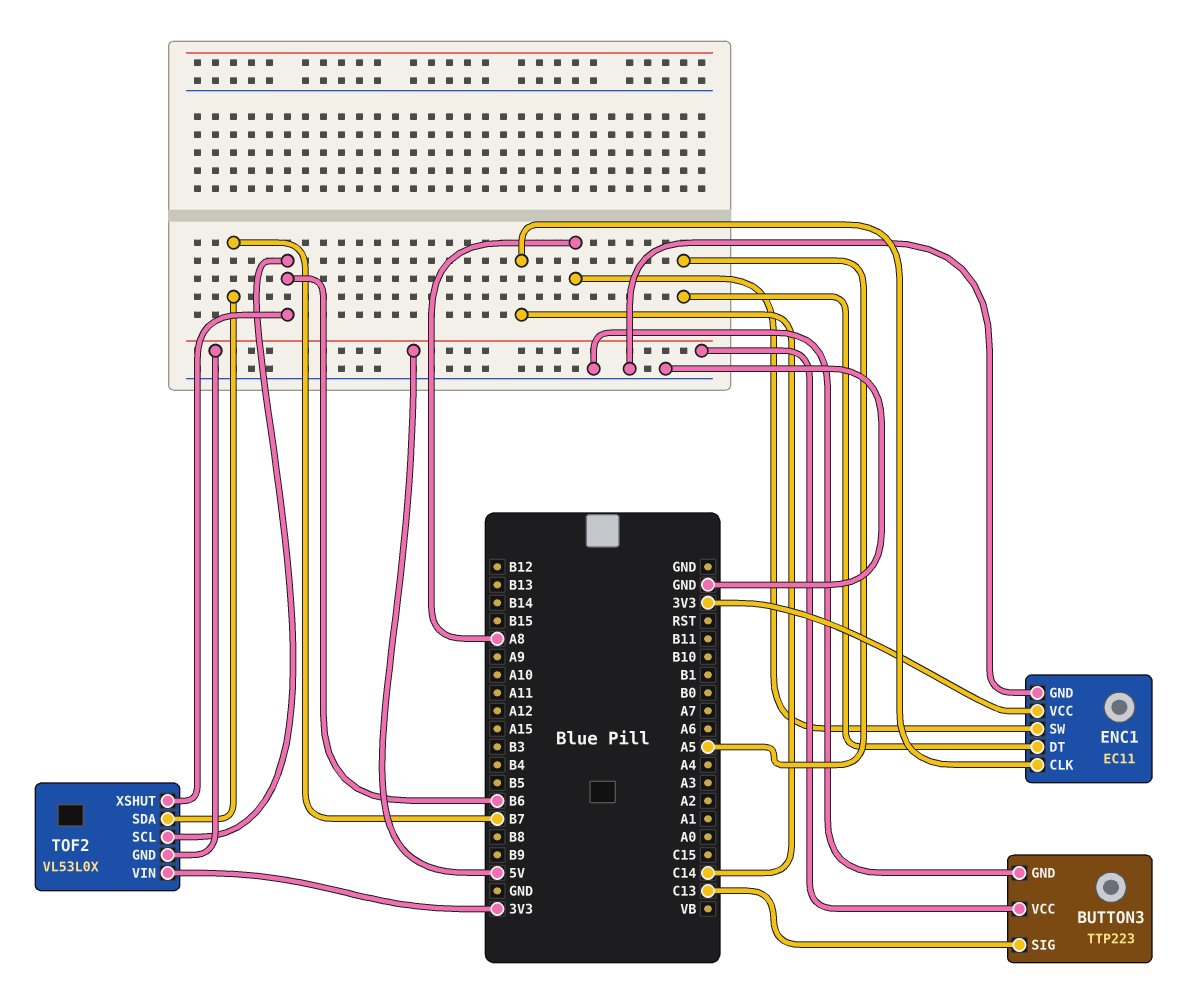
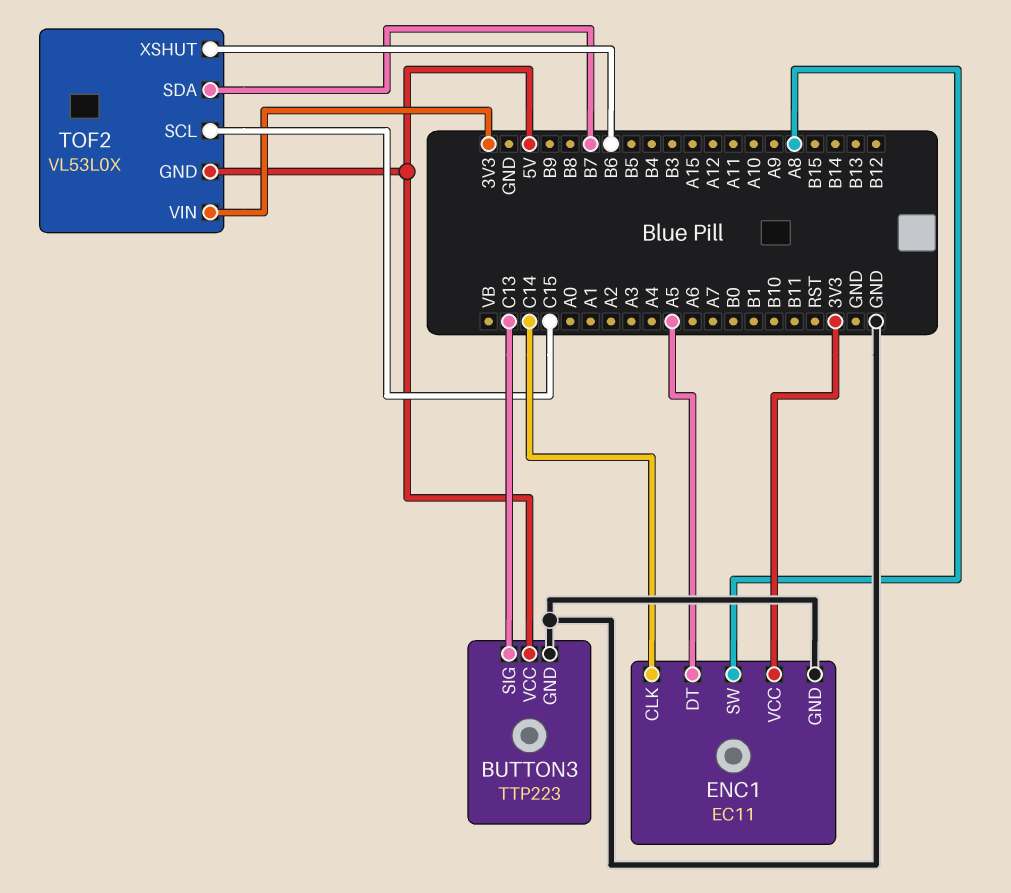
TOF2 pin SCL: B6 -> C15

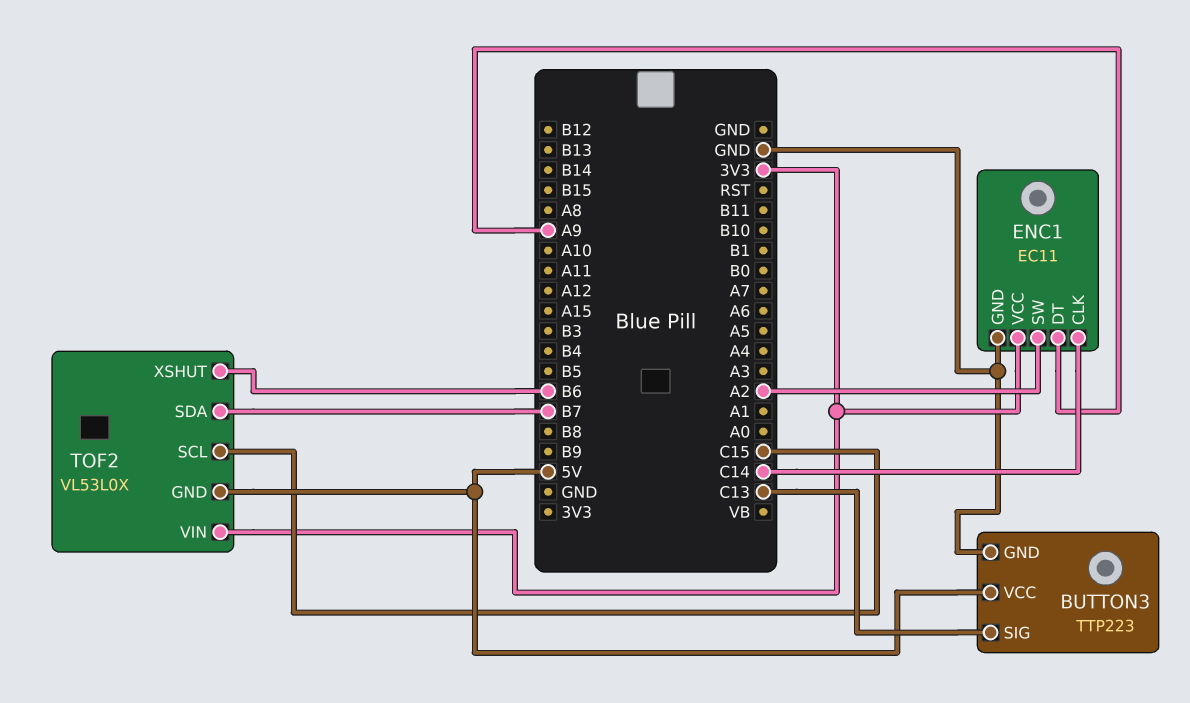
ENC1 pin DT: A5 -> A9
ENC1 pin SW: A8 -> A2

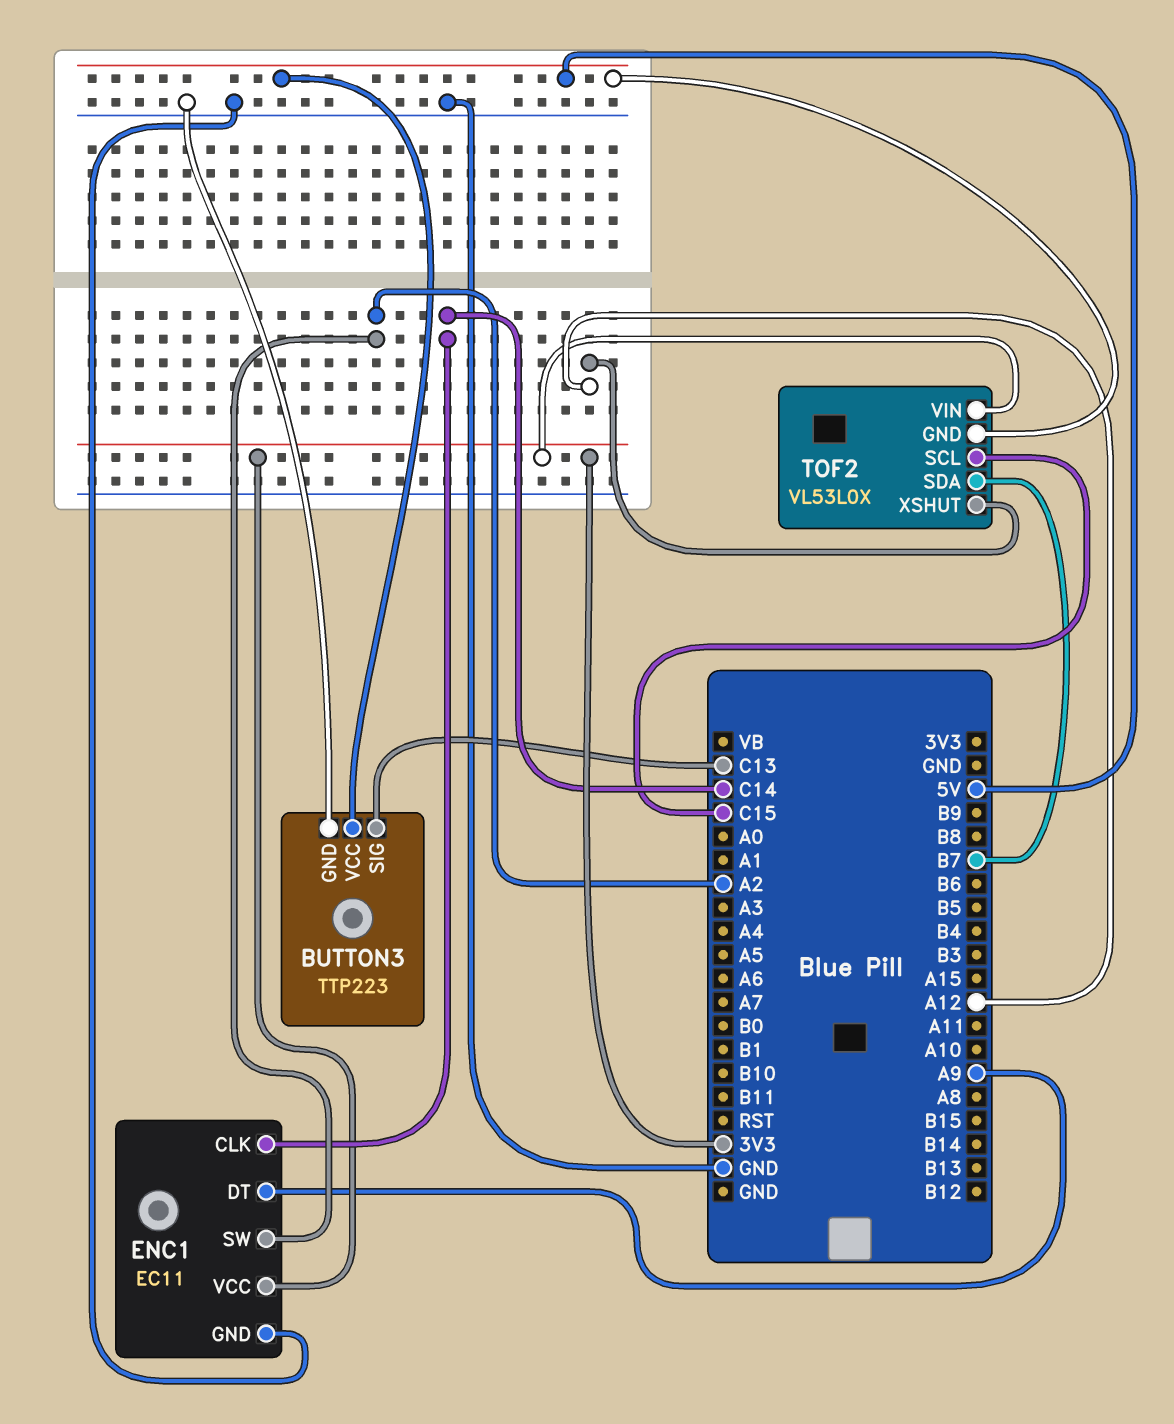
TOF2 pin XSHUT: B6 -> A12

